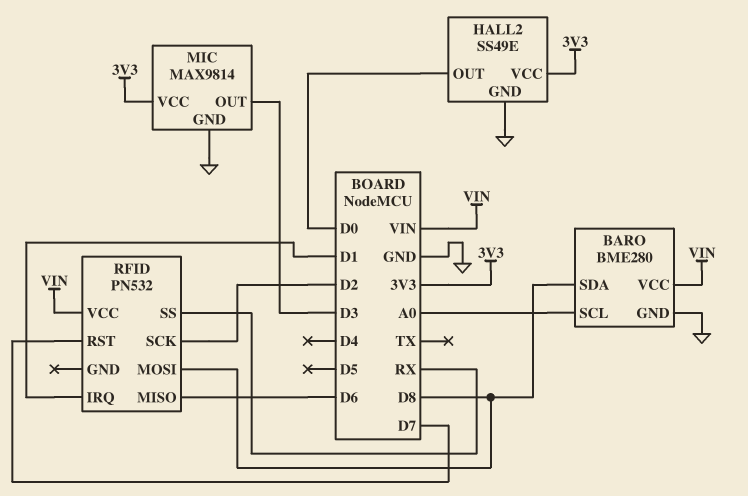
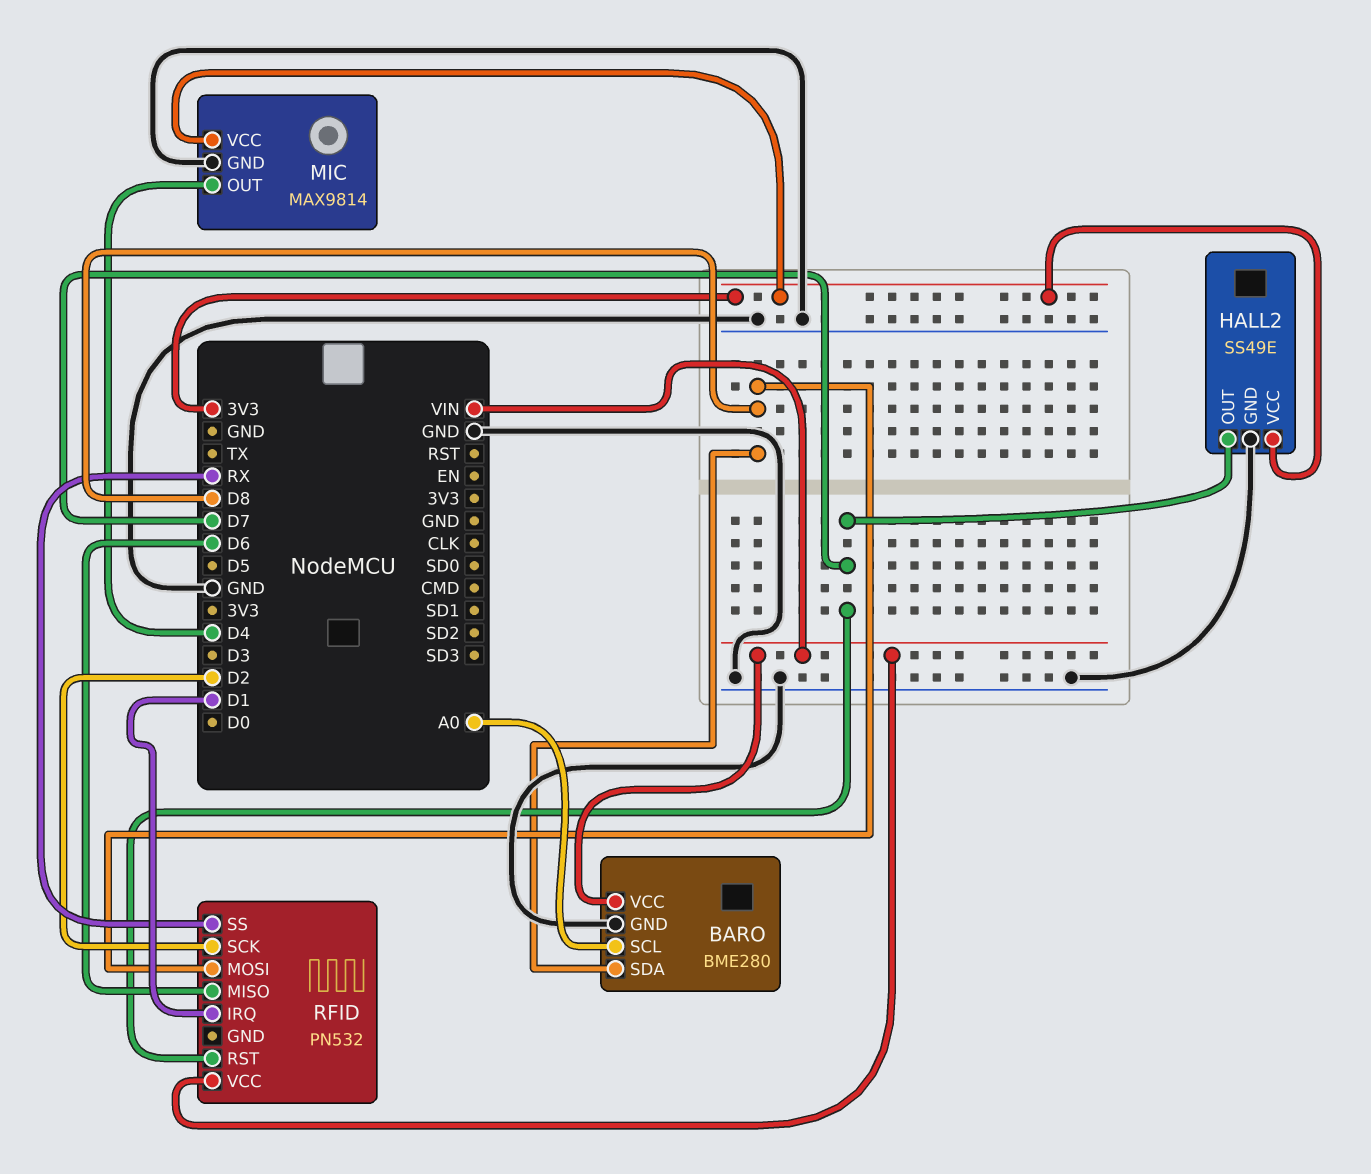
HALL2 pin OUT: D0 -> D7
MIC pin OUT: D3 -> D4

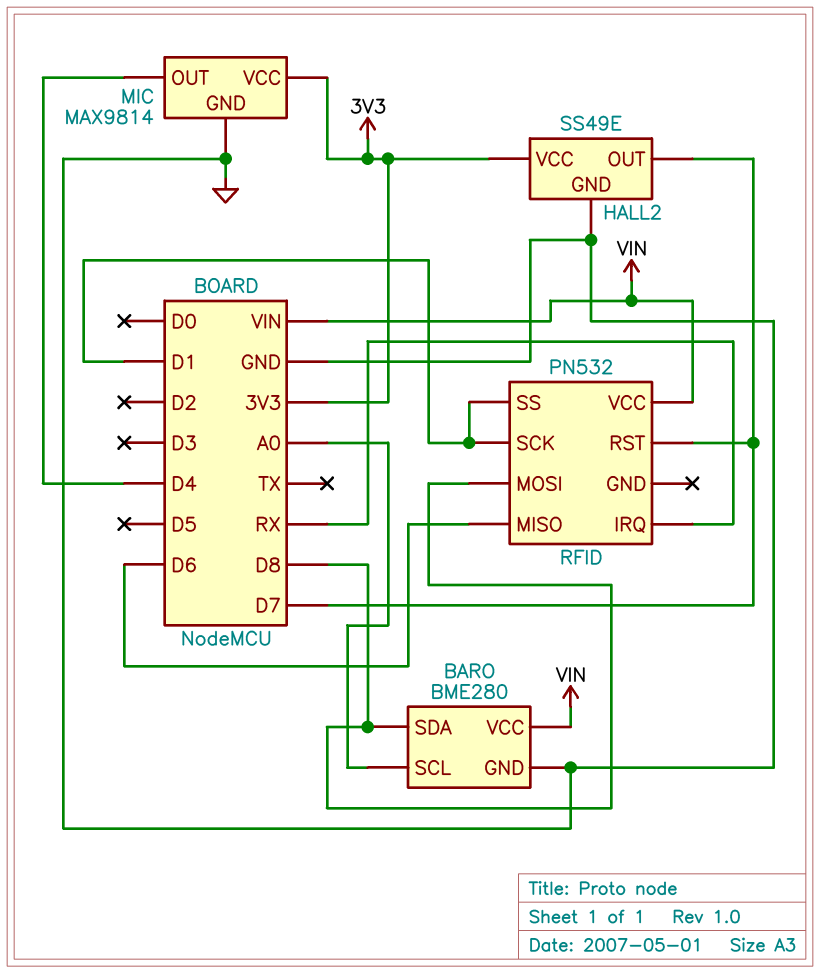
RFID pin IRQ: D1 -> RX
RFID pin SCK: D2 -> D1
RFID pin SS: RX -> D1

